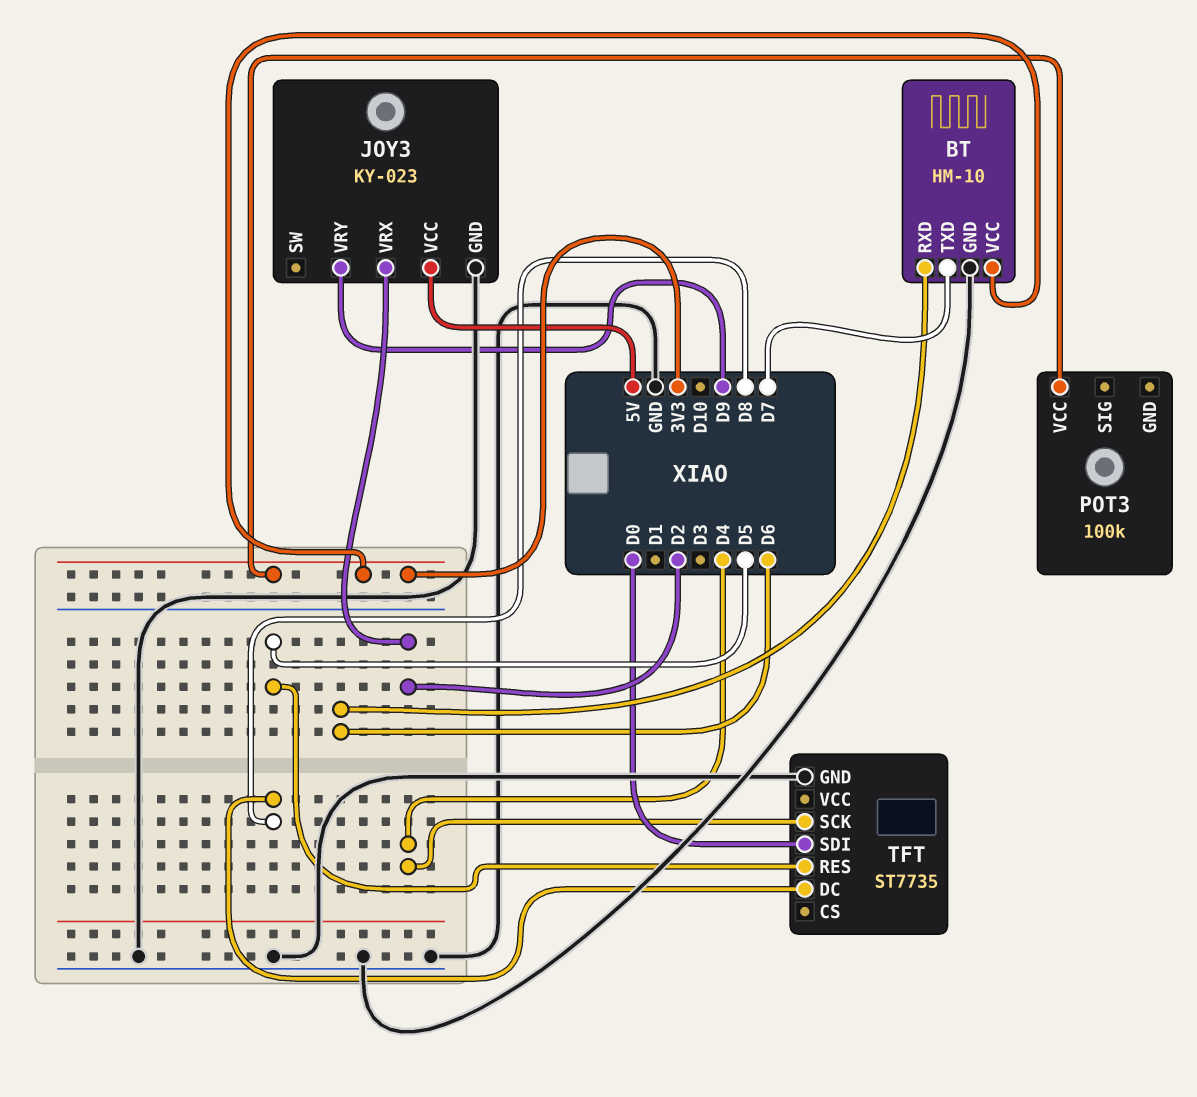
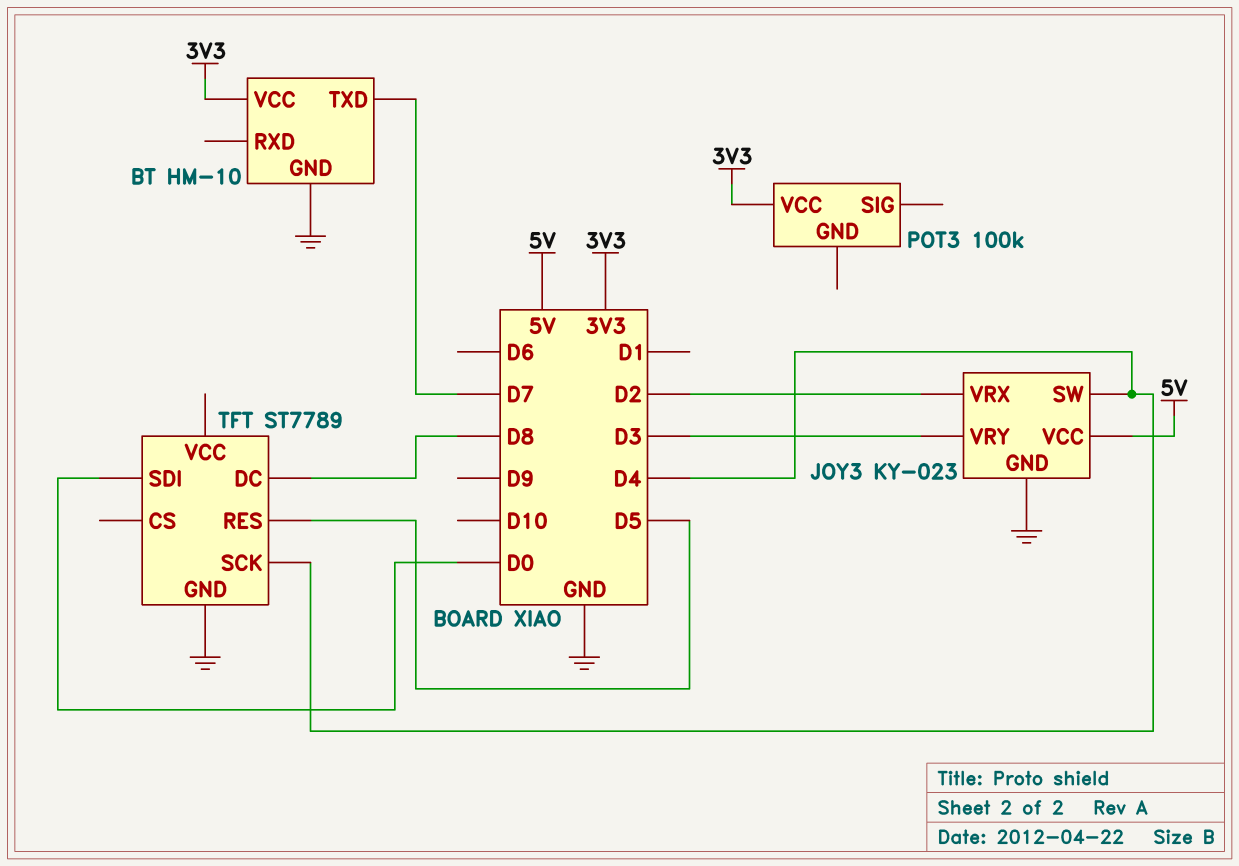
BT pin RXD: D6 -> none
JOY3 pin SW: none -> D4
JOY3 pin VRY: D9 -> D3
TFT: ST7735 -> ST7789

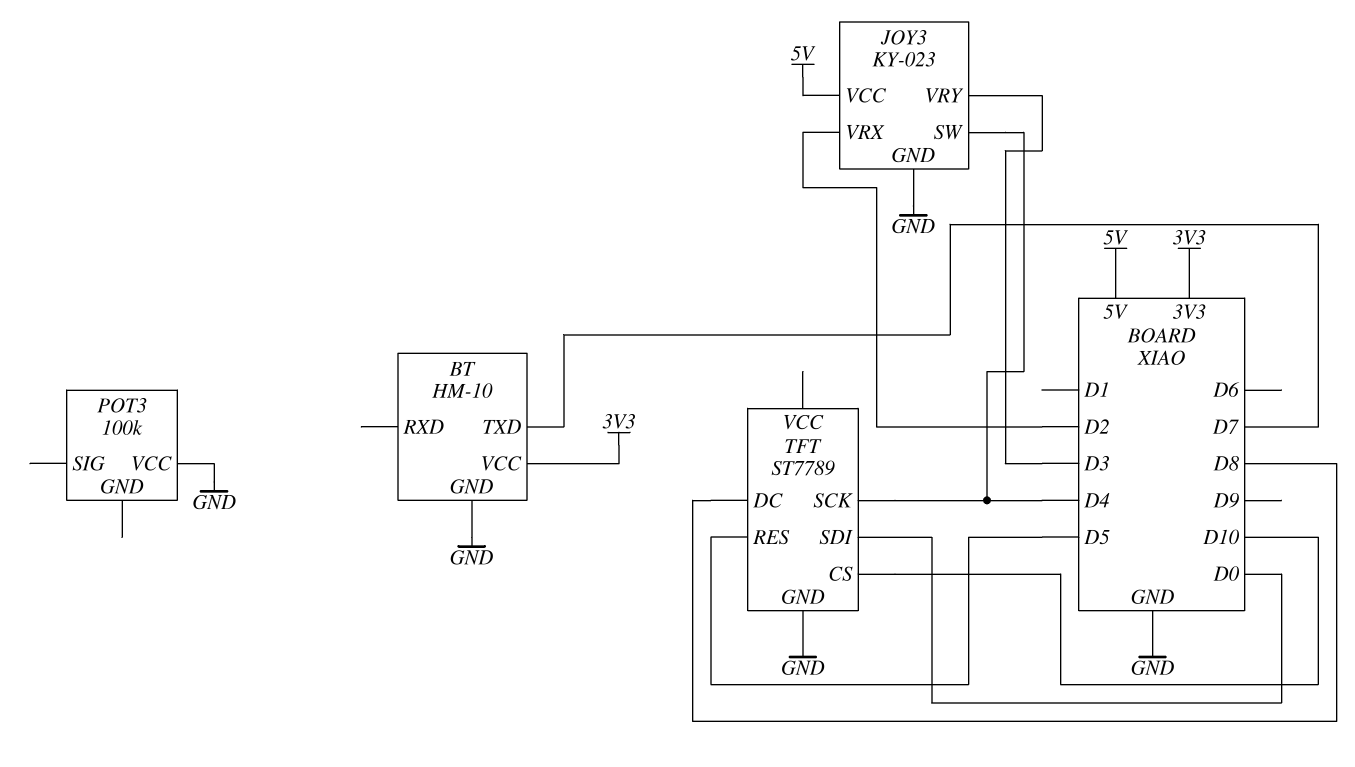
POT3 pin VCC: 3V3 -> GND
TFT pin CS: none -> D10

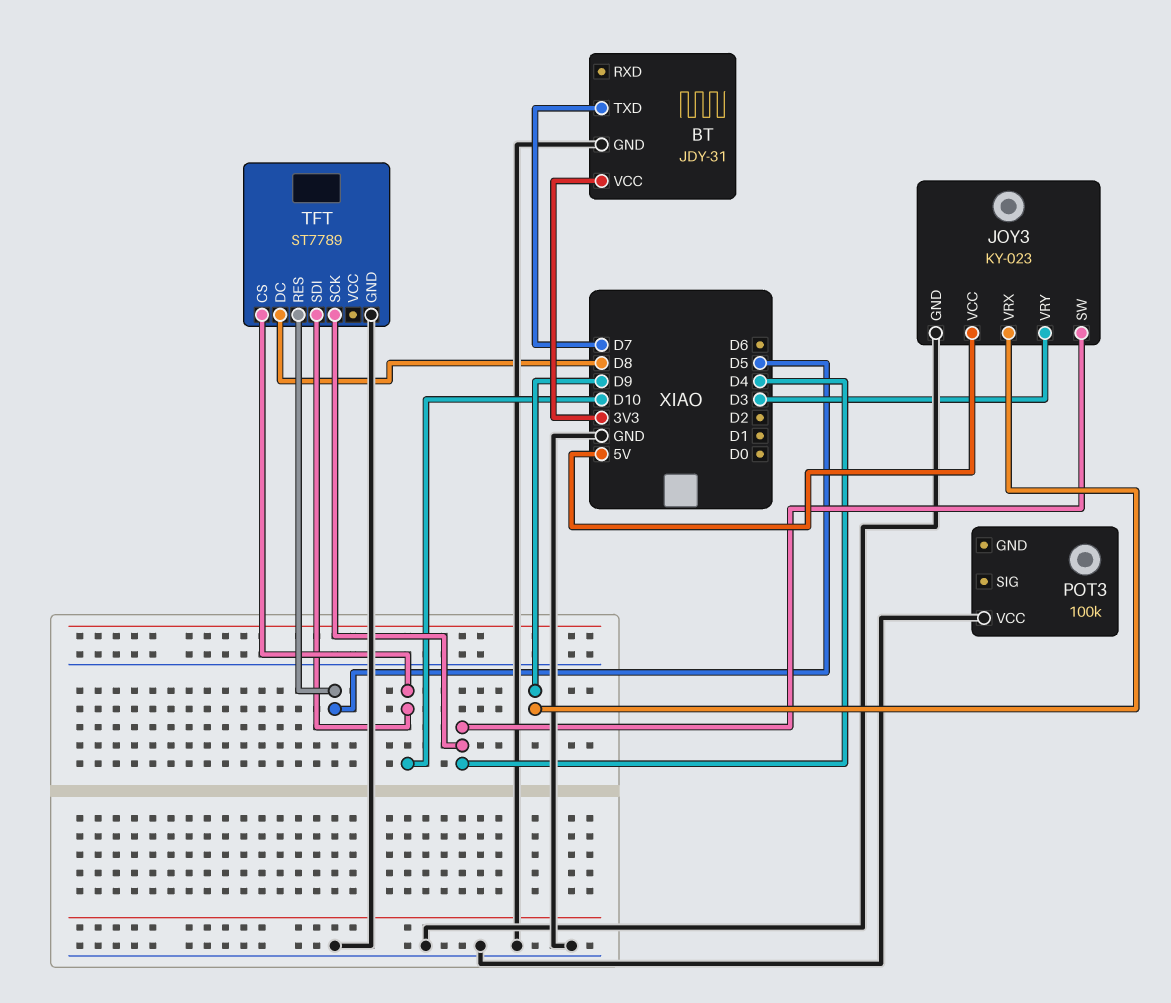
BT: HM-10 -> JDY-31
JOY3 pin VRX: D2 -> D9
TFT pin SDI: D0 -> D10

